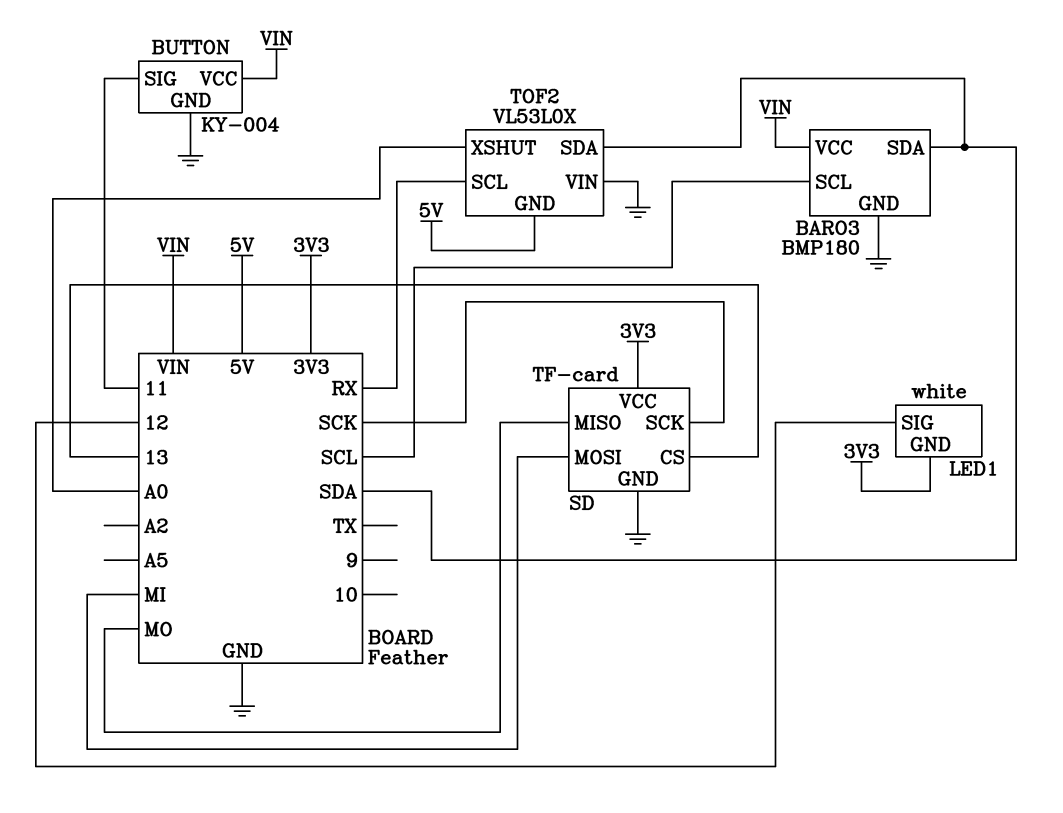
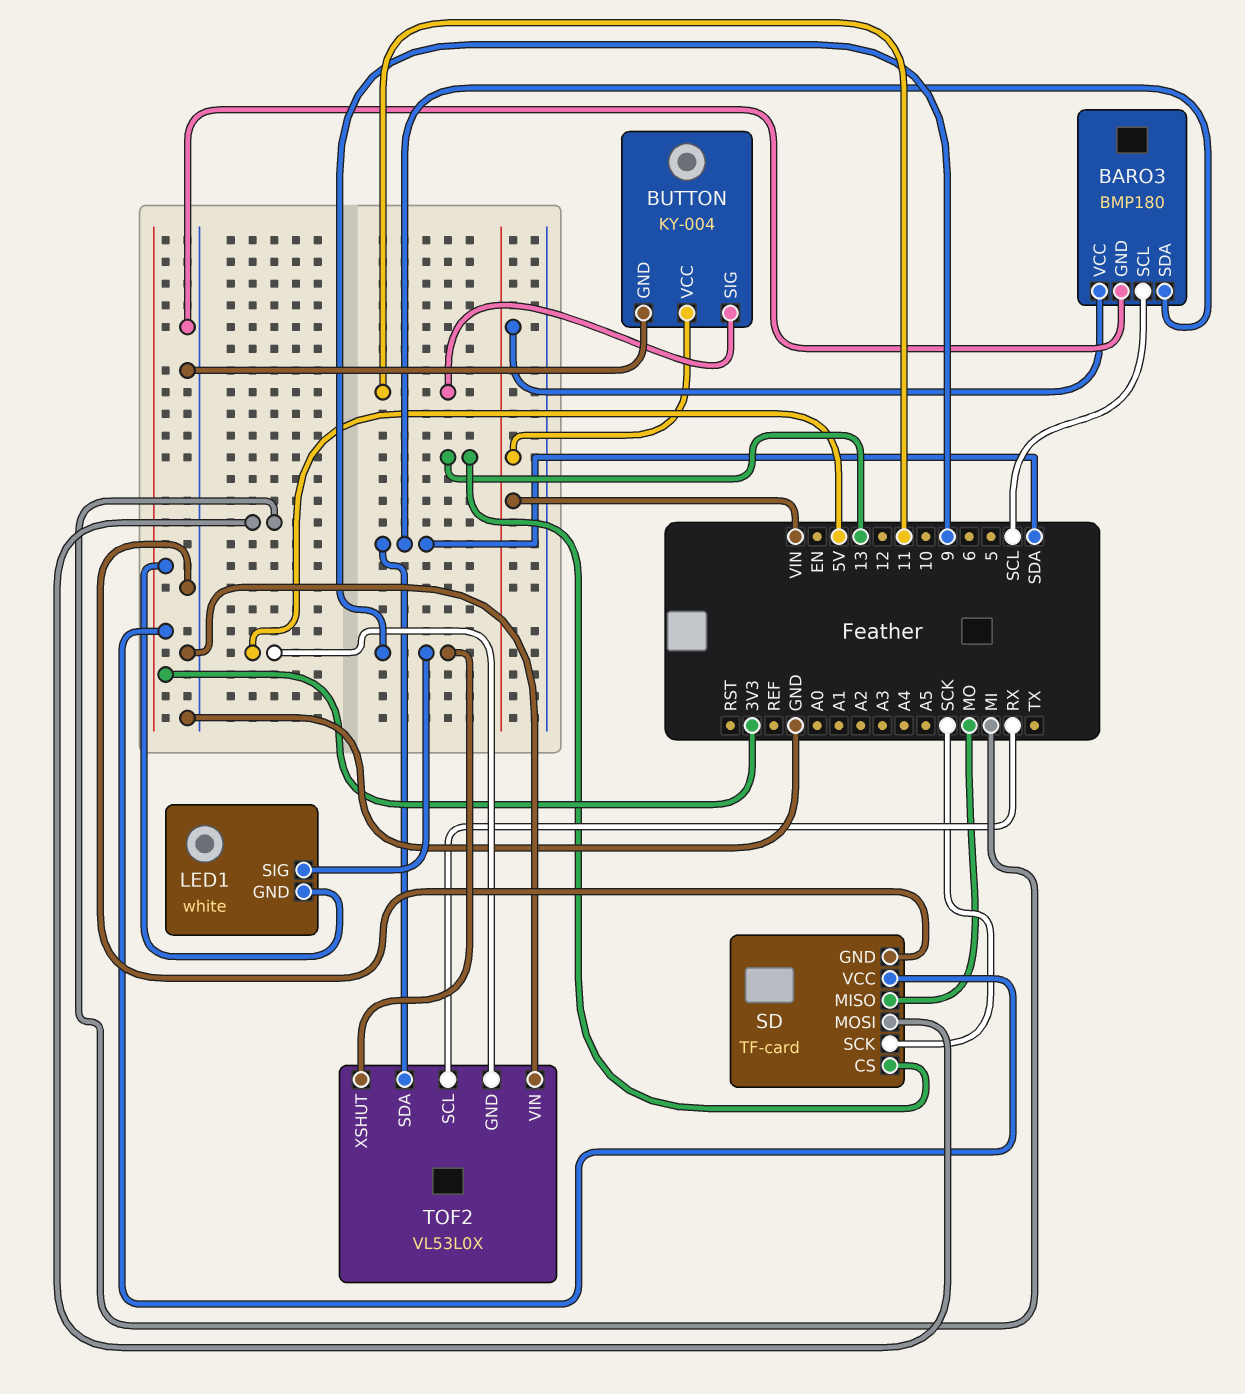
LED1 pin SIG: 12 -> 9
TOF2 pin XSHUT: A0 -> 9

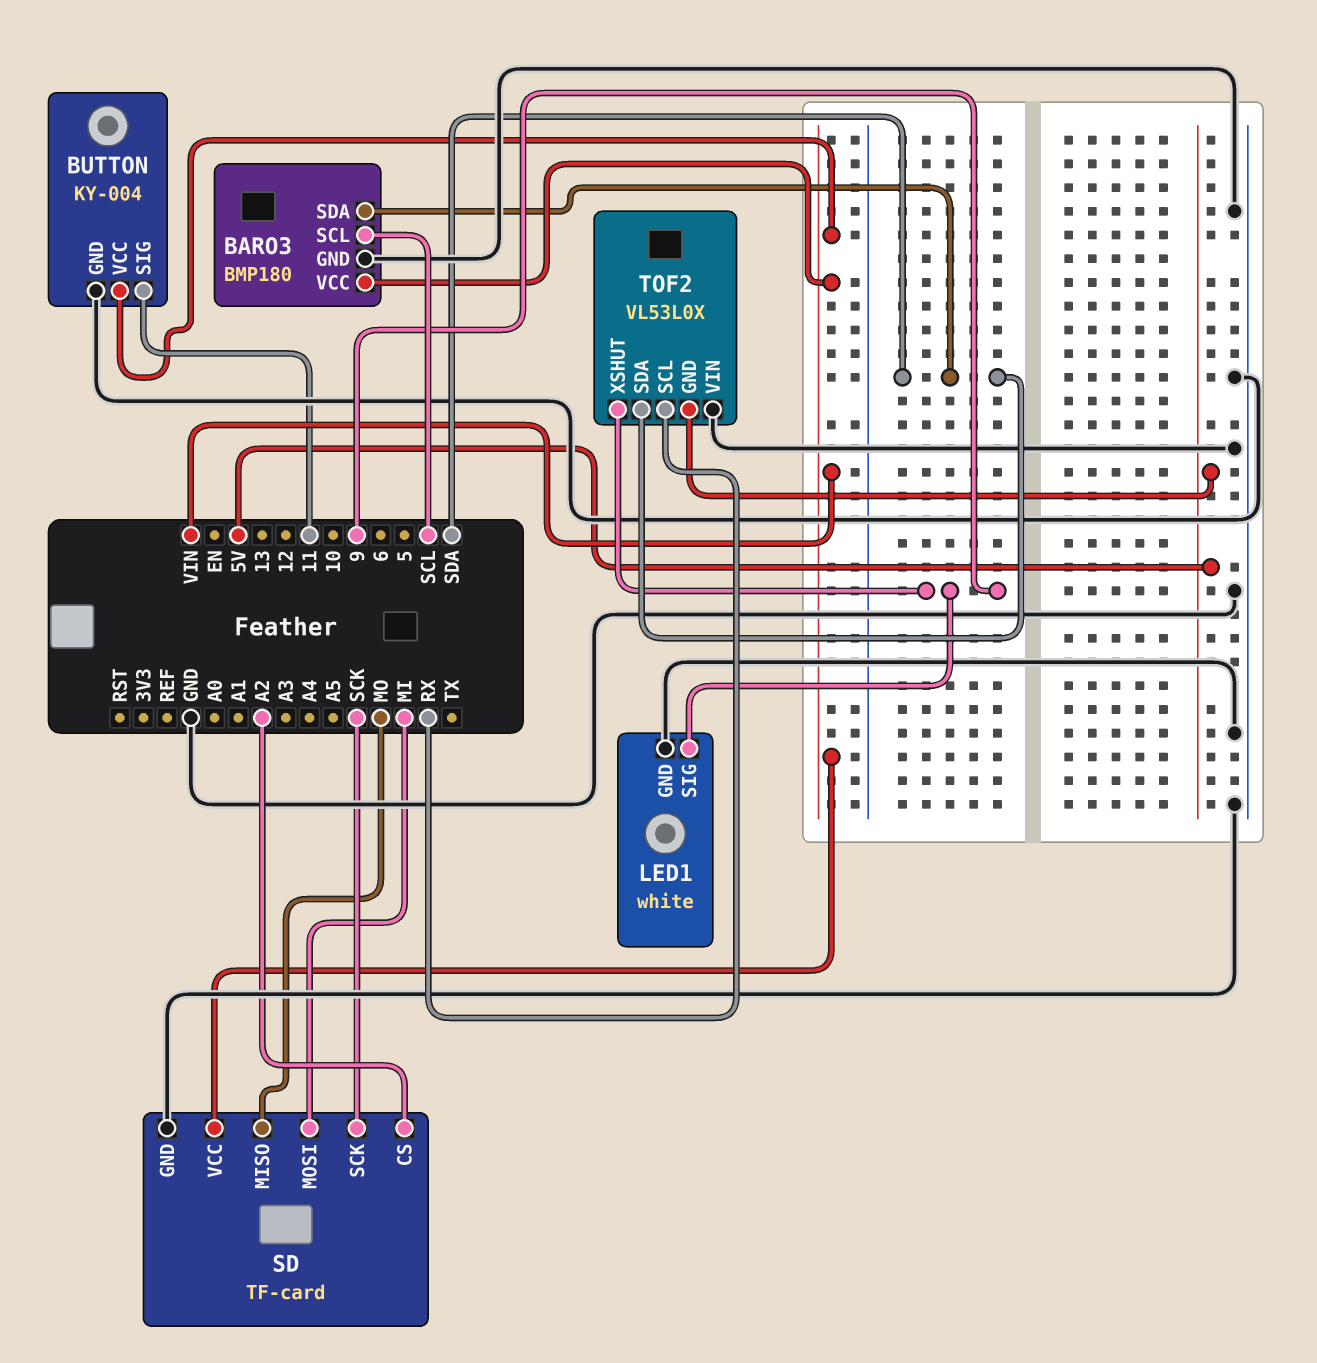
LED1 pin GND: 3V3 -> GND
SD pin CS: 13 -> A2
SD pin VCC: 3V3 -> VIN

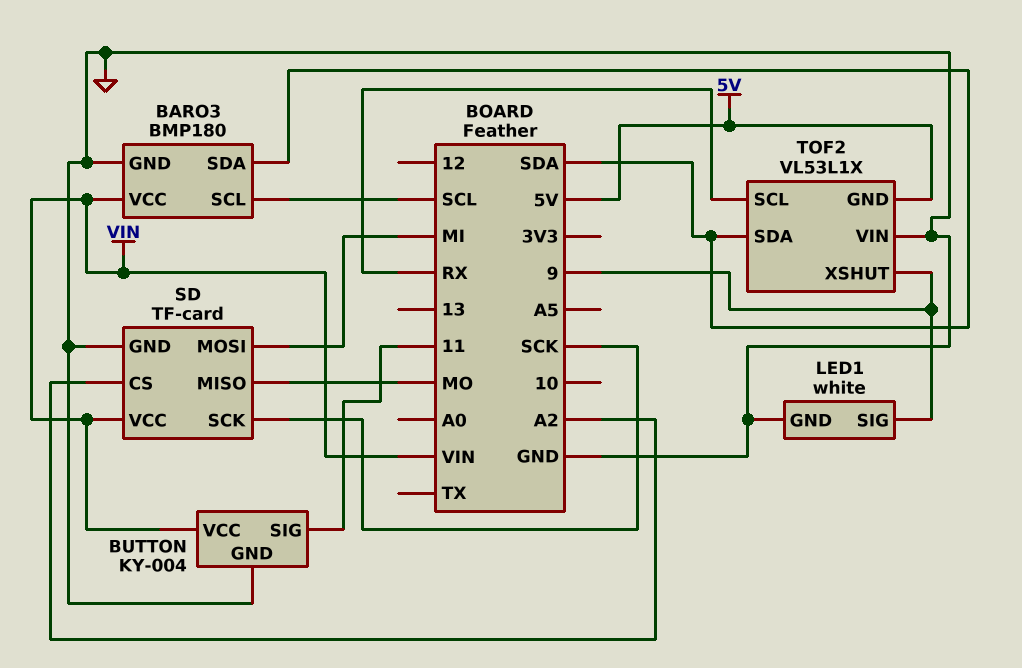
TOF2: VL53L0X -> VL53L1X

